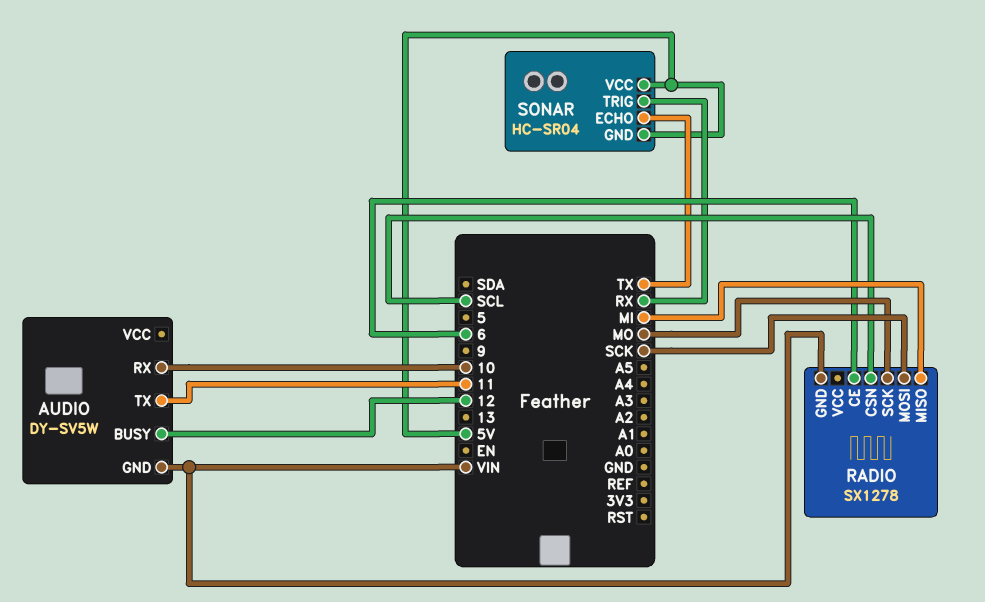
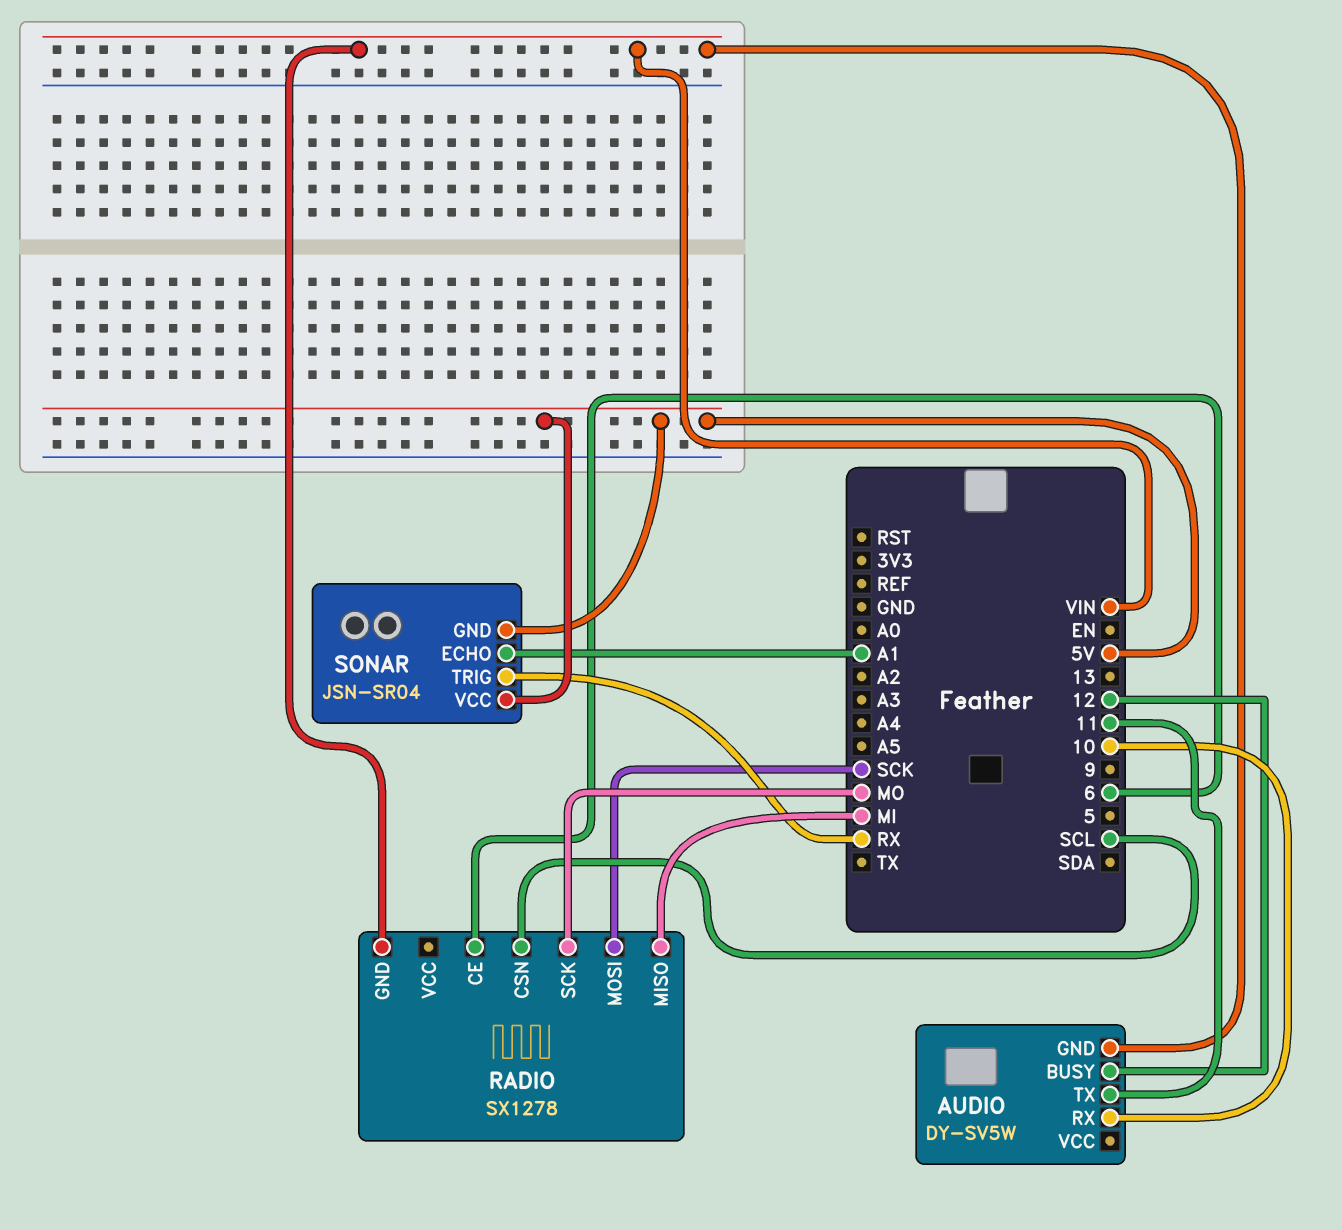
SONAR: HC-SR04 -> JSN-SR04
SONAR pin ECHO: TX -> A1

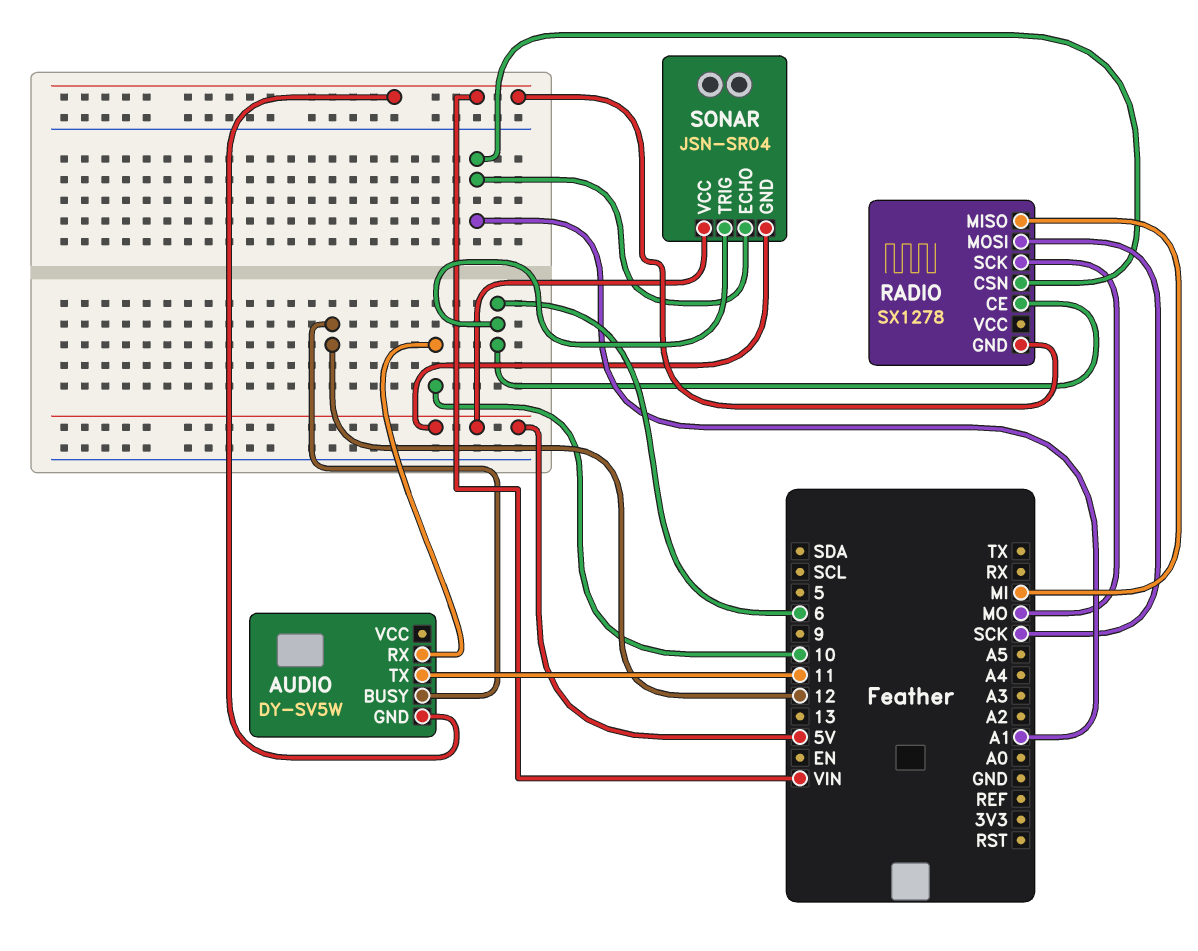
RADIO pin CSN: SCL -> A1
SONAR pin TRIG: RX -> 6

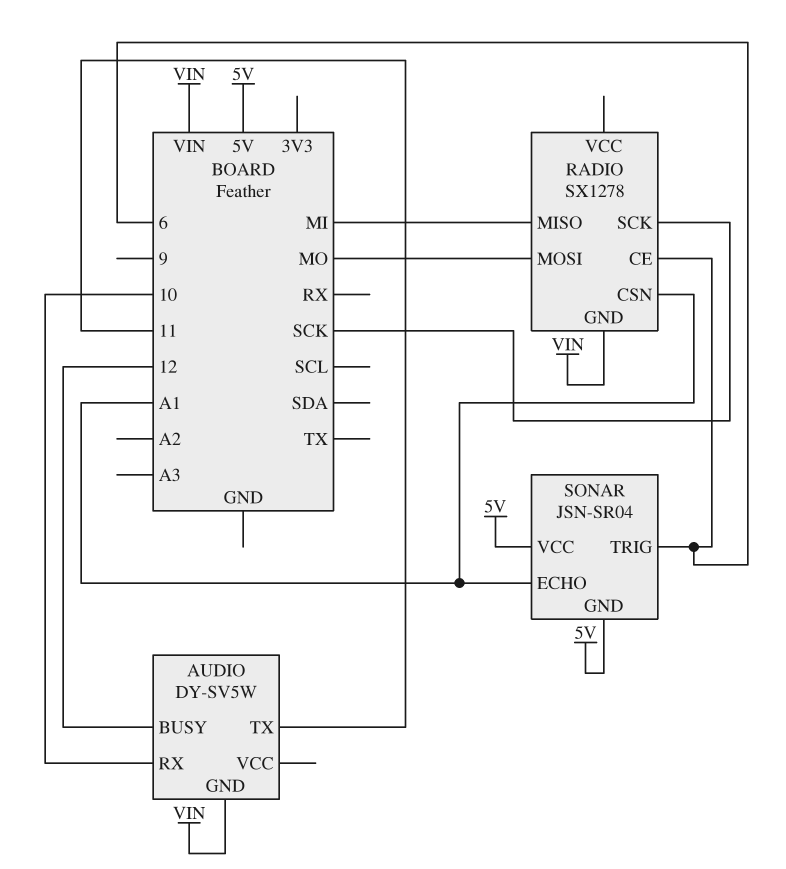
RADIO pin MOSI: SCK -> MO
RADIO pin SCK: MO -> SCK

